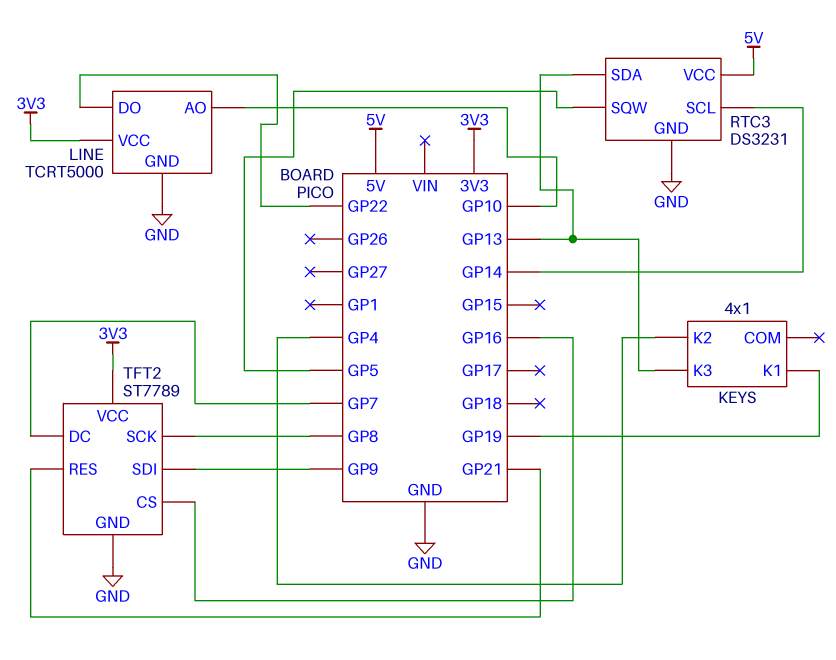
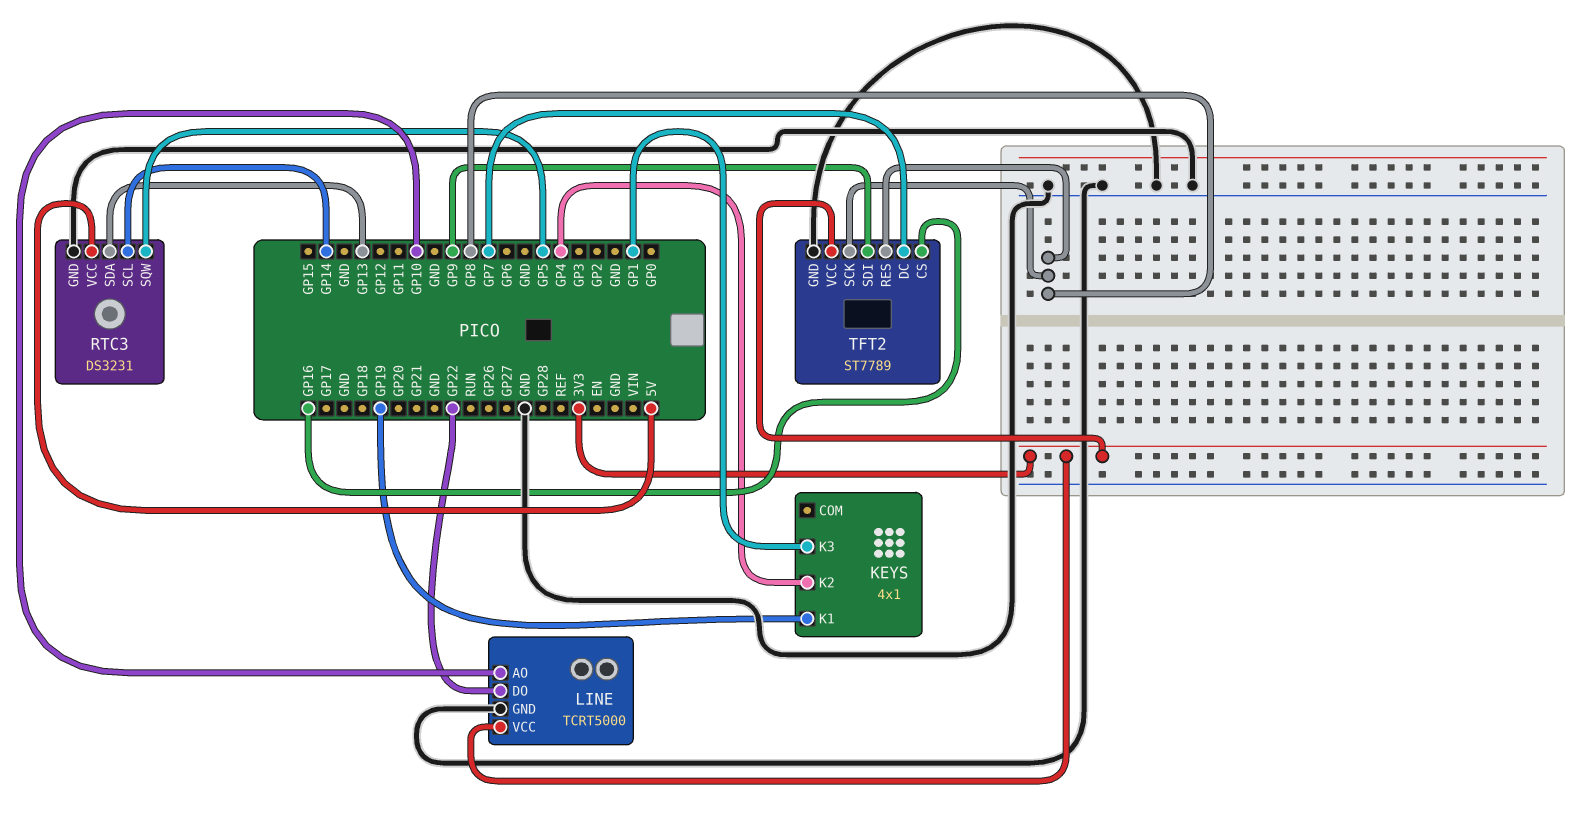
KEYS pin K3: GP13 -> GP1
TFT2 pin RES: GP21 -> GP8

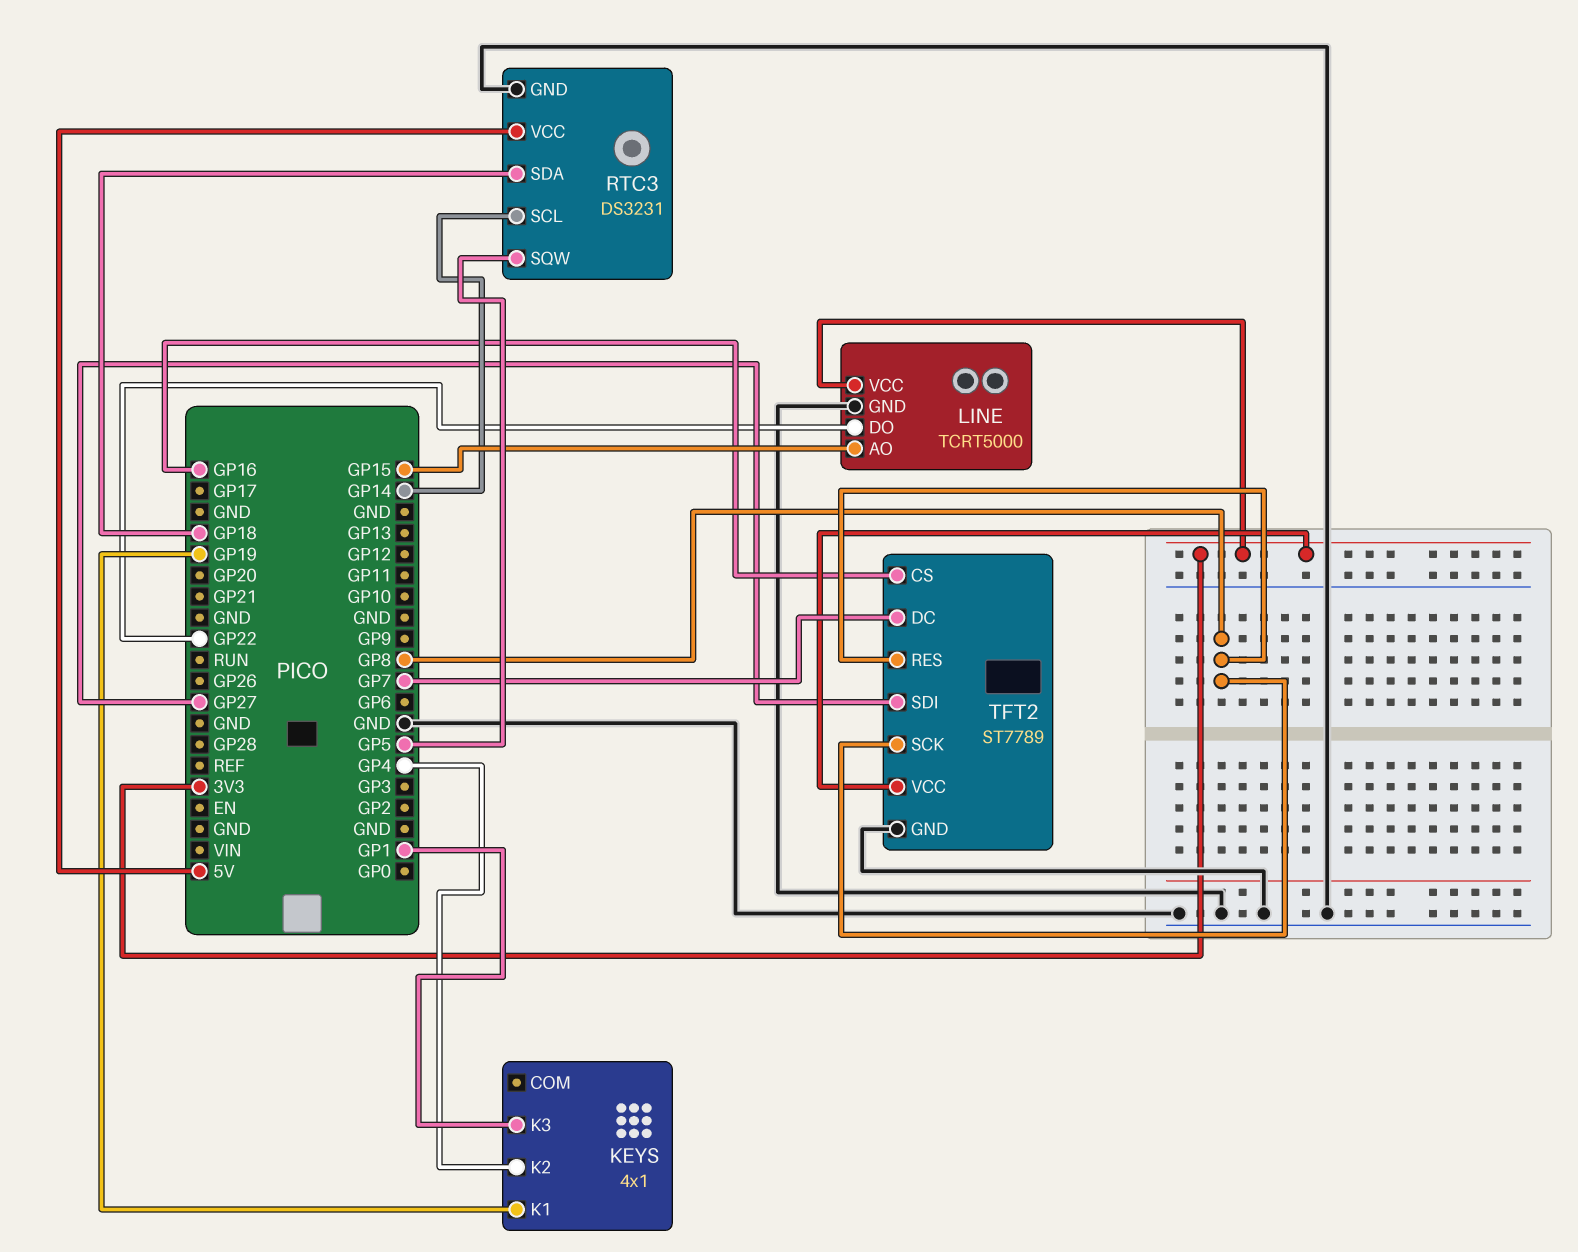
LINE pin AO: GP10 -> GP15
RTC3 pin SDA: GP13 -> GP18
TFT2 pin SDI: GP9 -> GP27

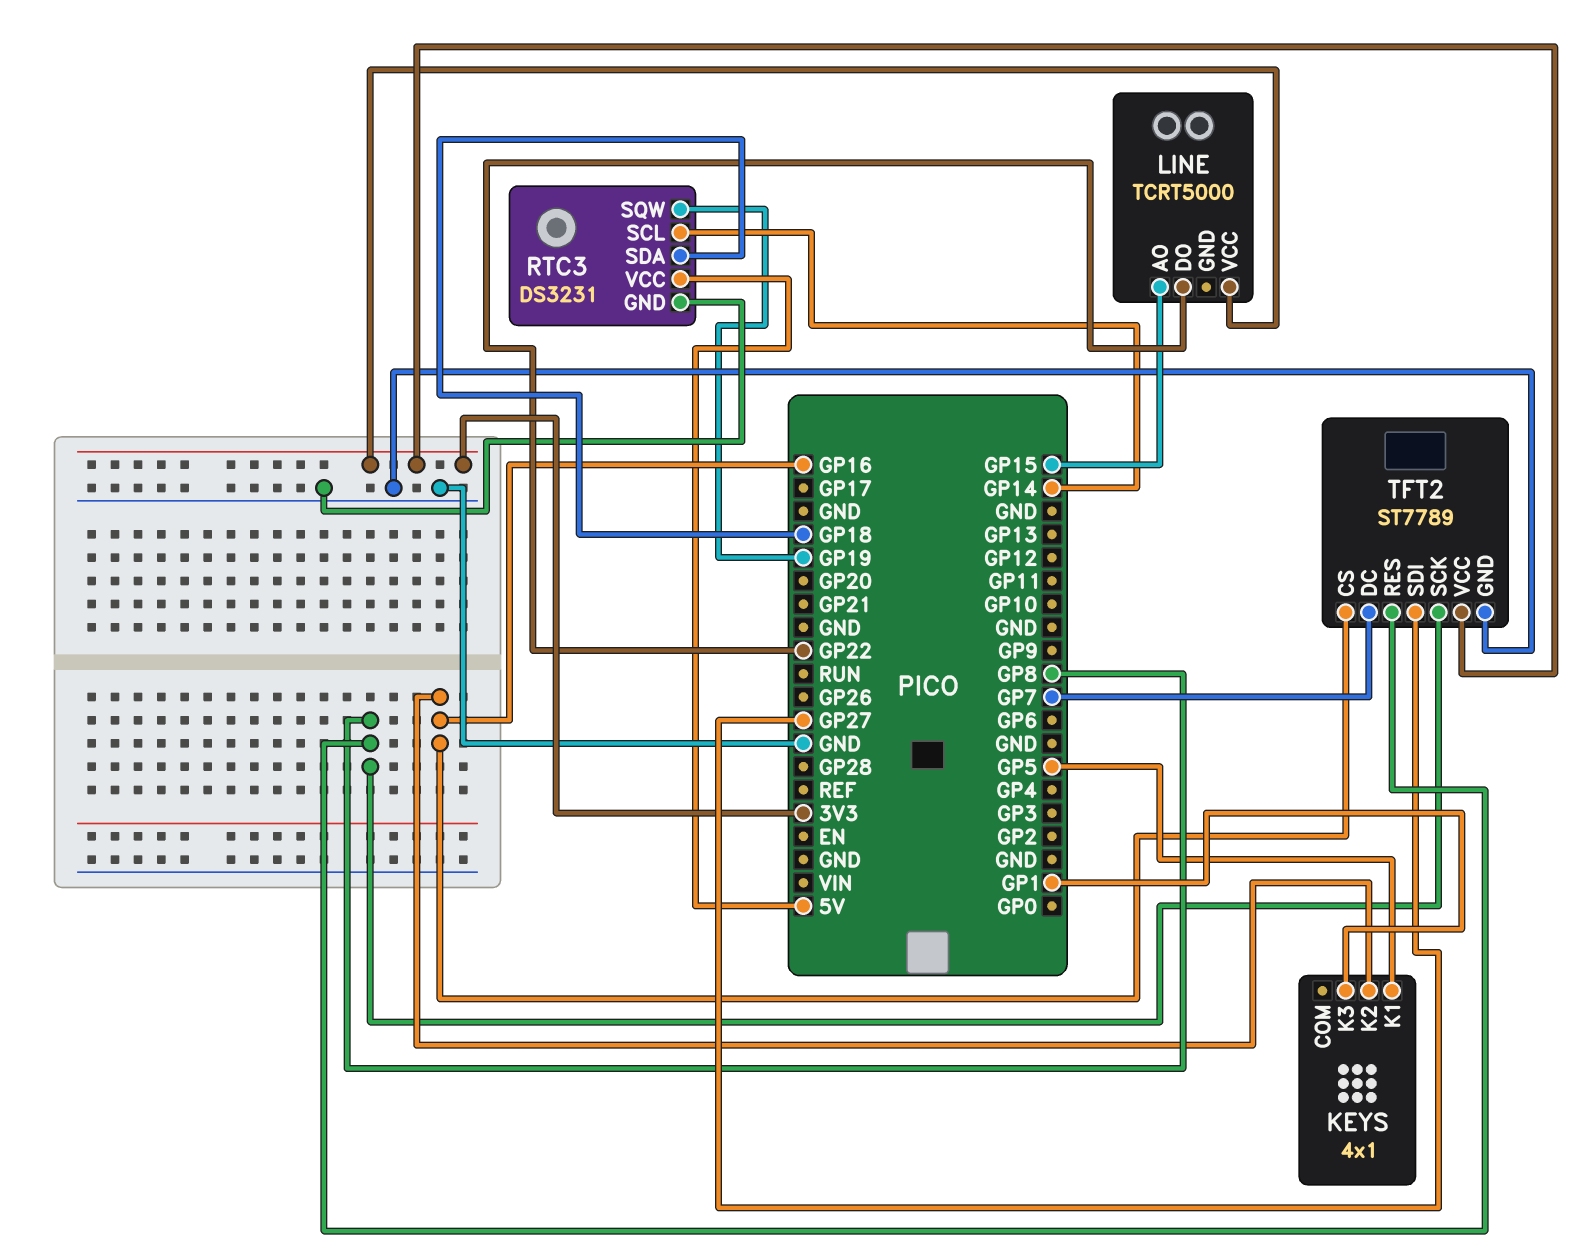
KEYS pin K1: GP19 -> GP5
KEYS pin K2: GP4 -> GP16
LINE pin GND: GND -> none
RTC3 pin SQW: GP5 -> GP19

